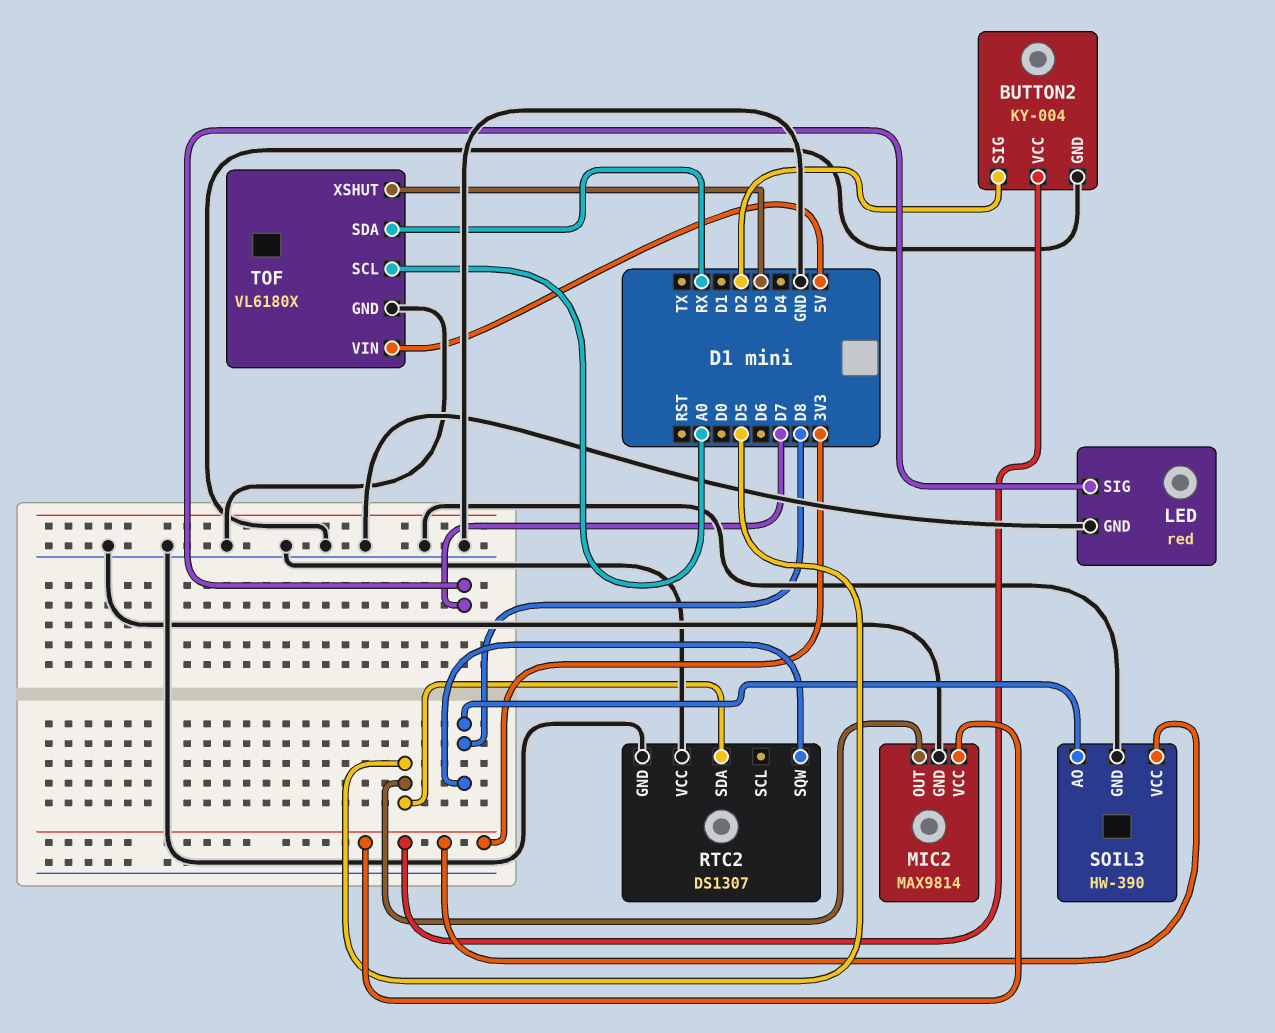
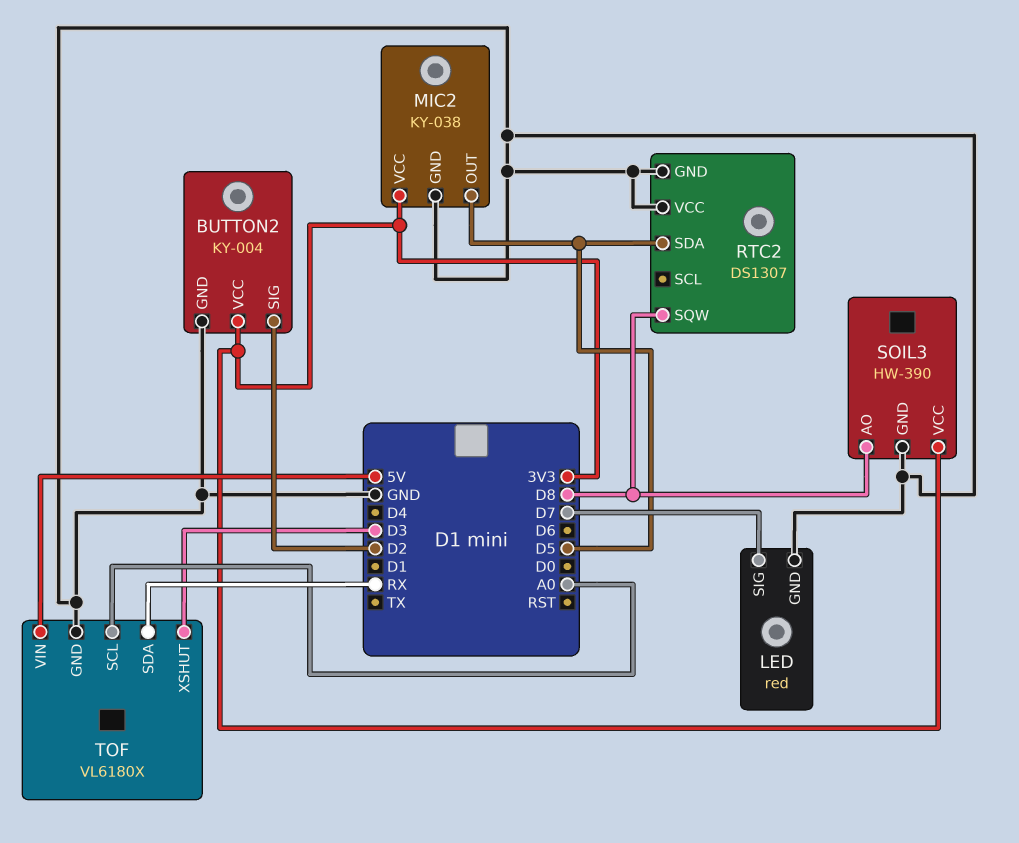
MIC2: MAX9814 -> KY-038

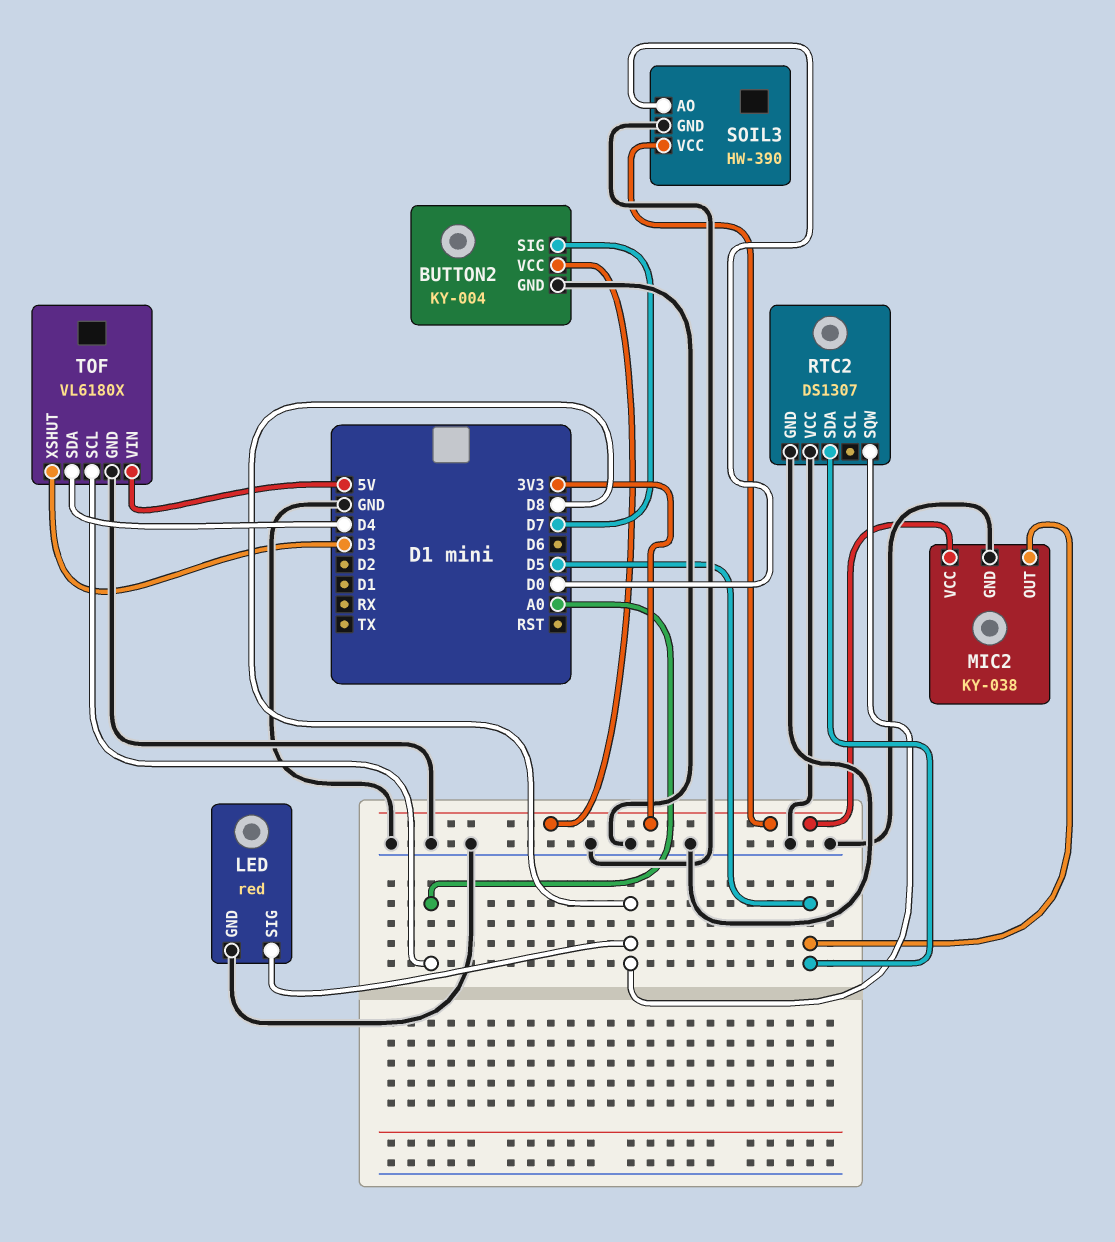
BUTTON2 pin SIG: D2 -> D7
LED pin SIG: D7 -> D8
SOIL3 pin AO: D8 -> D0
TOF pin SDA: RX -> D4

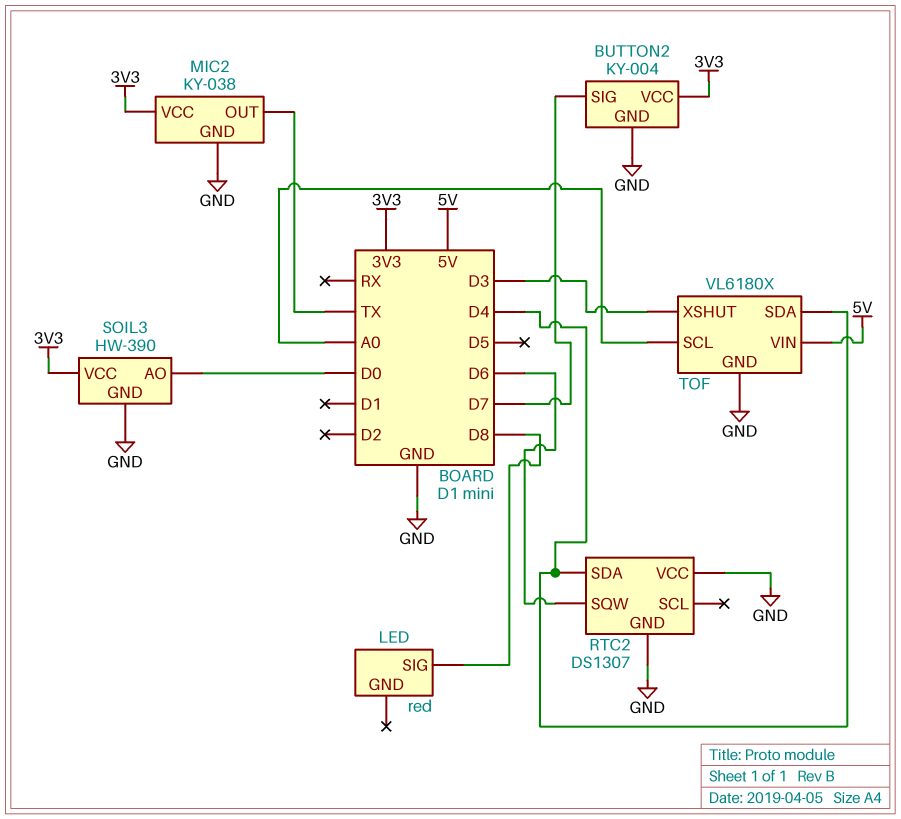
LED pin GND: GND -> none
MIC2 pin OUT: D5 -> TX
RTC2 pin SDA: D5 -> D4
RTC2 pin SQW: D8 -> D6

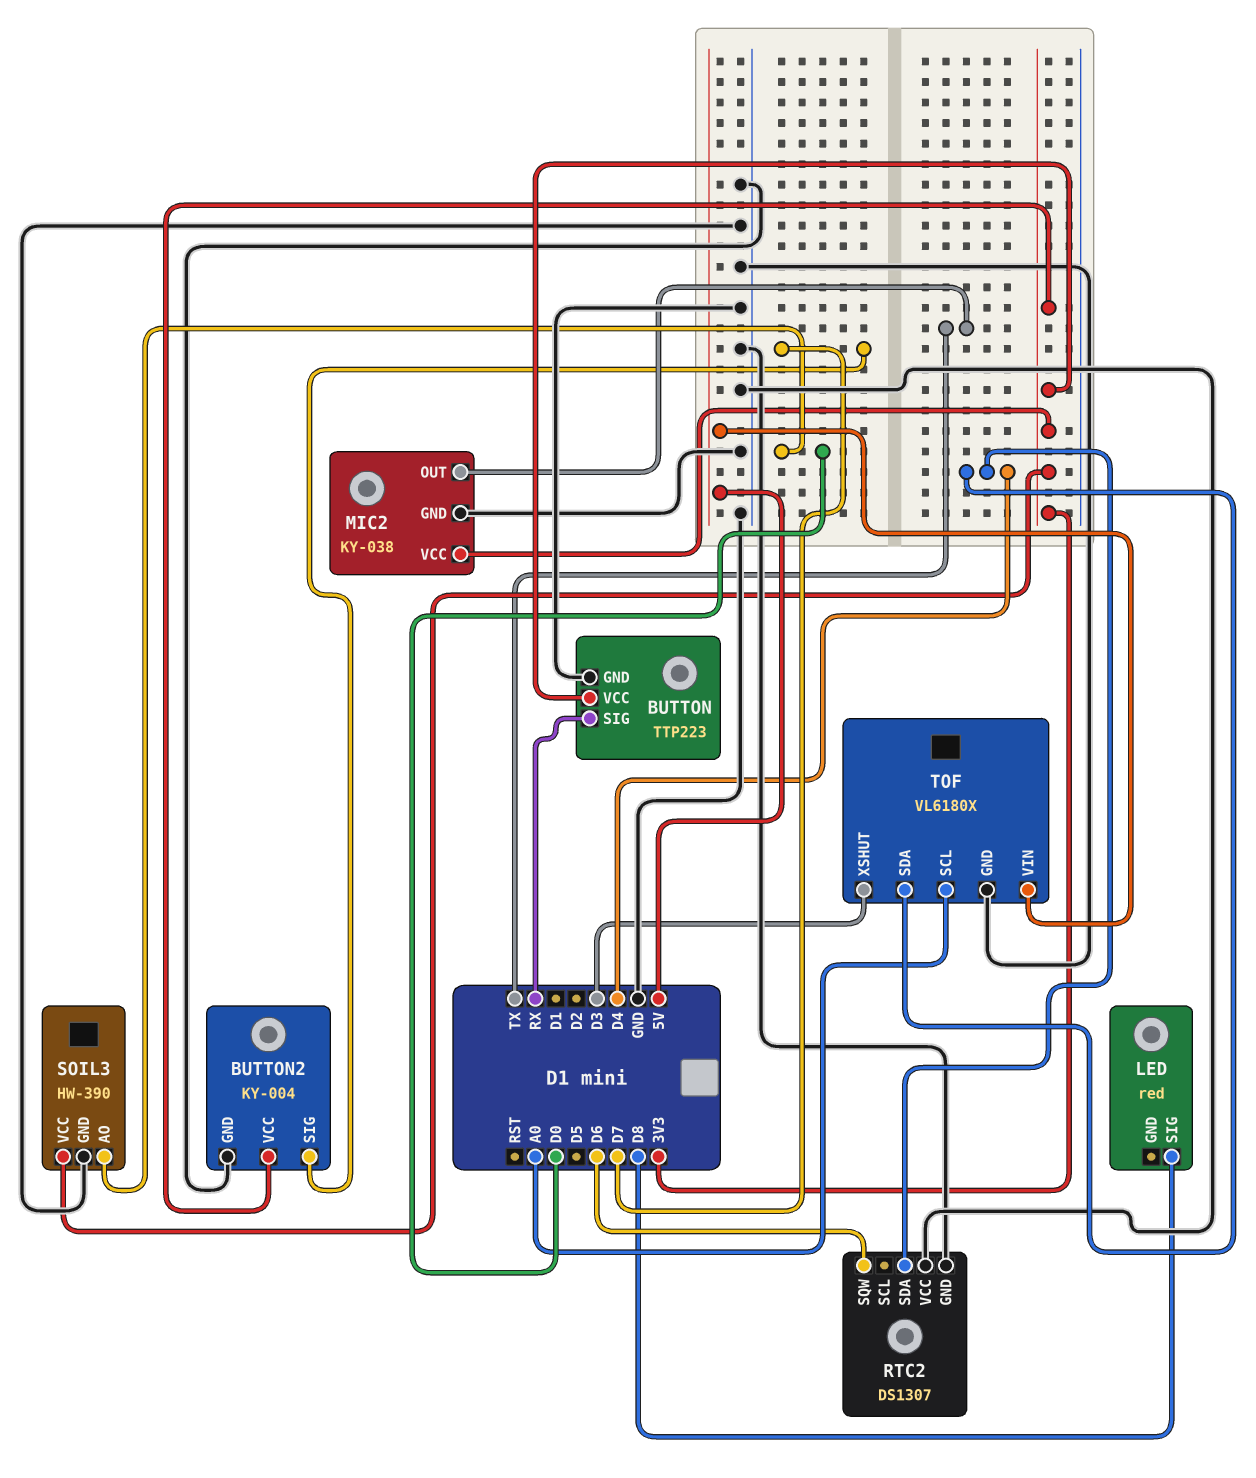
BUTTON: none -> TTP223
BUTTON pin GND: none -> GND
BUTTON pin SIG: none -> RX
BUTTON pin VCC: none -> 3V3

